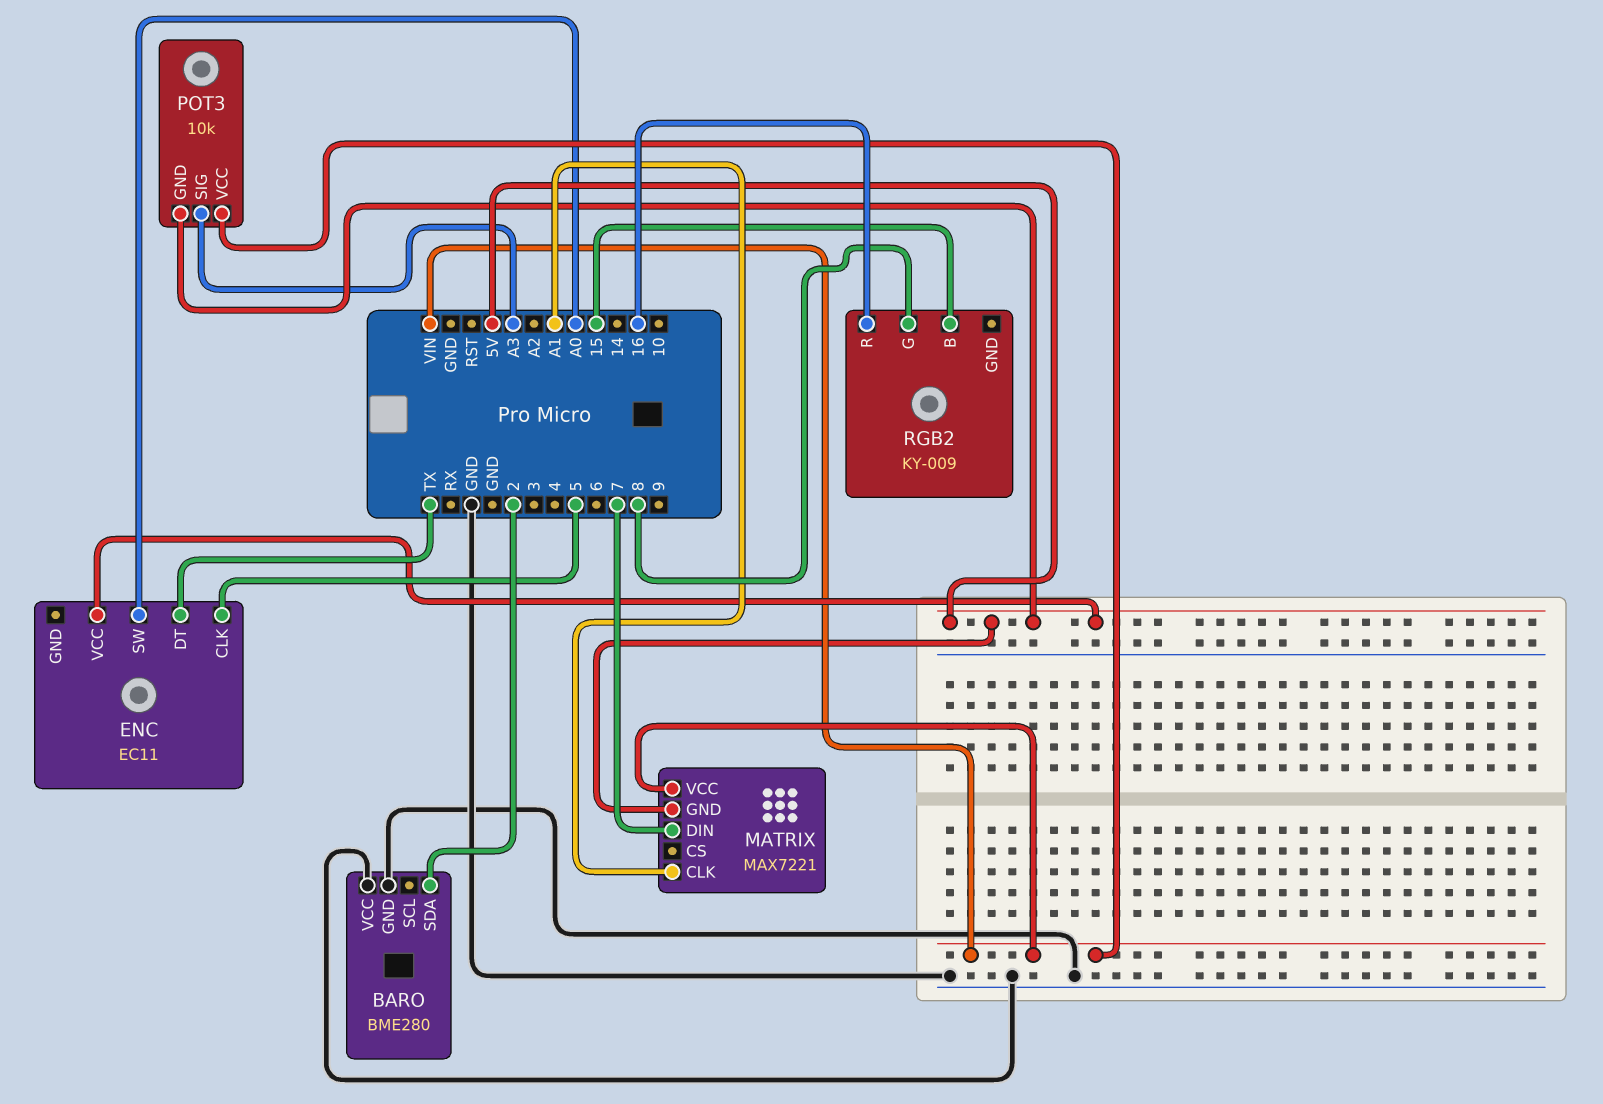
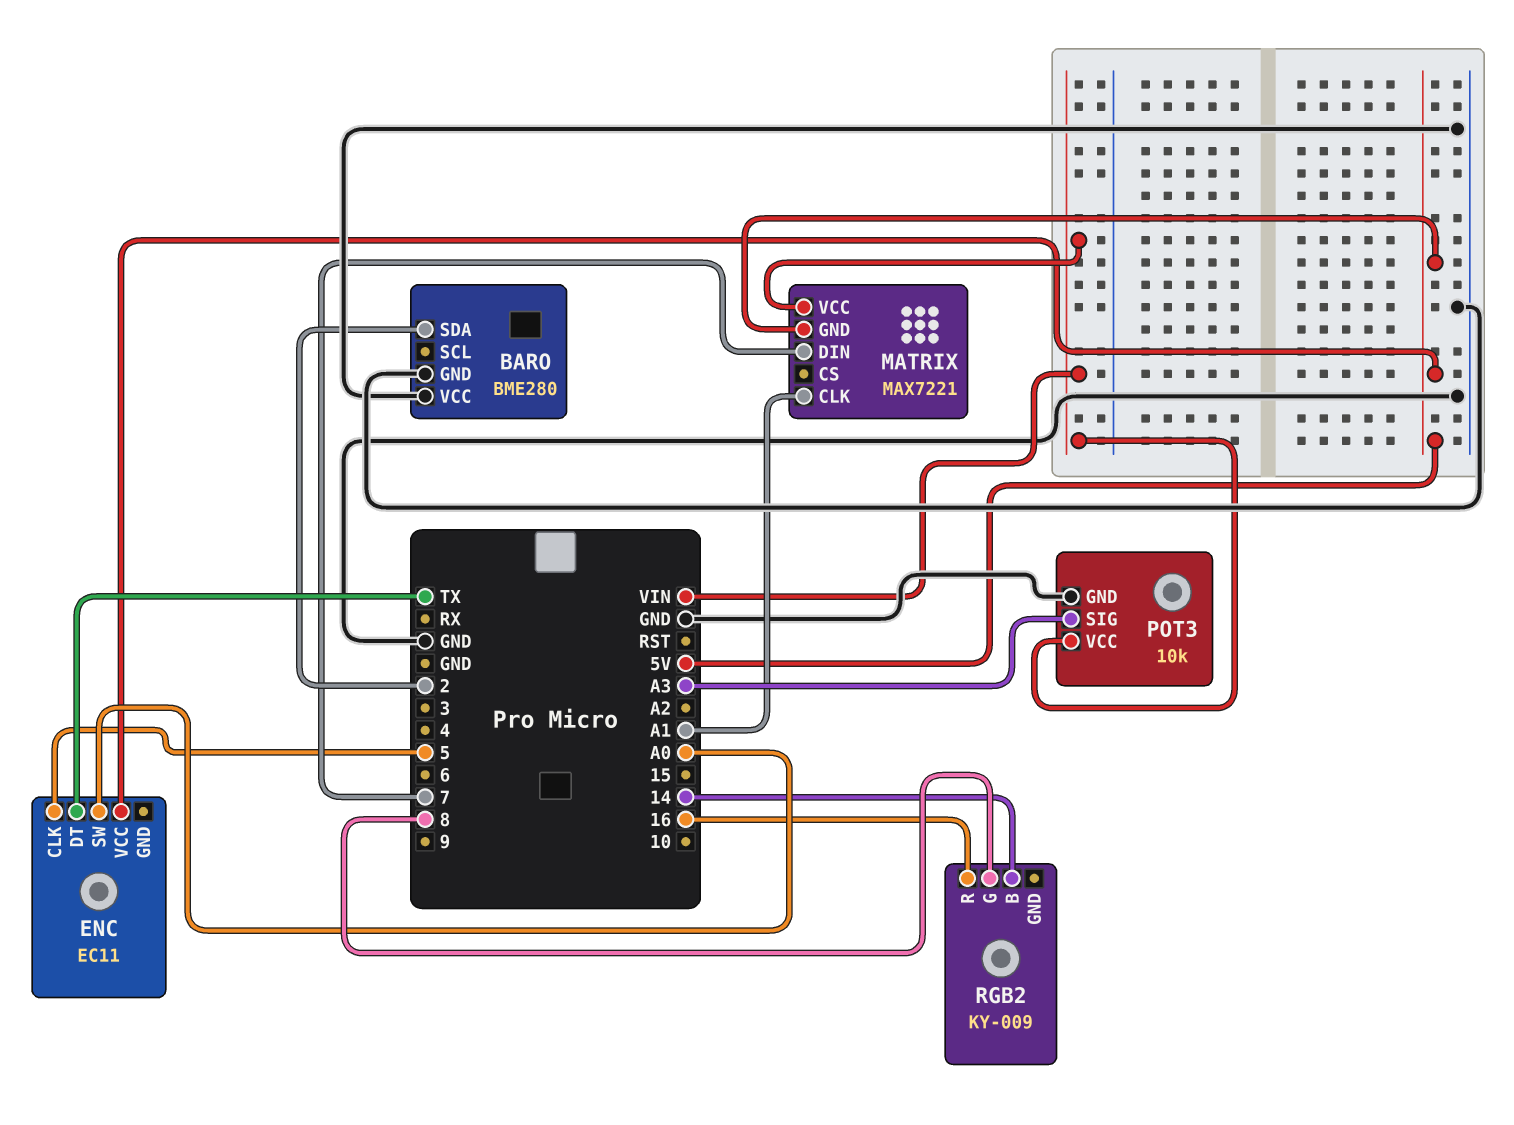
POT3 pin GND: 5V -> GND
RGB2 pin B: 15 -> 14

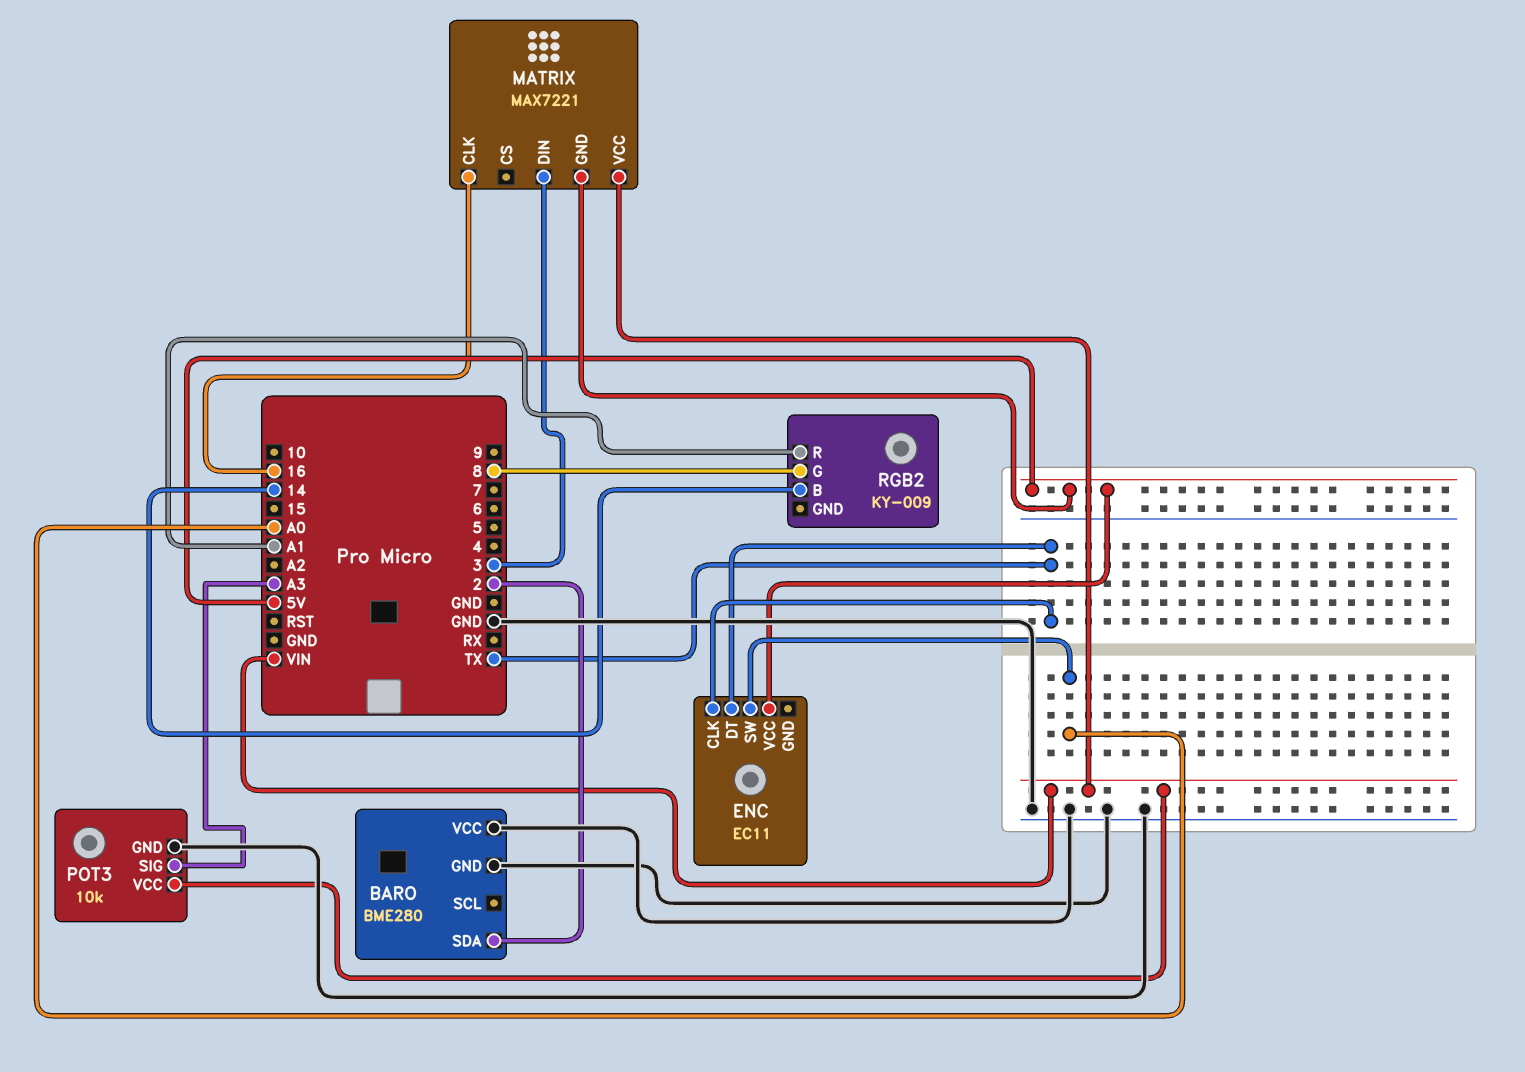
ENC pin CLK: 5 -> TX
MATRIX pin CLK: A1 -> 16
MATRIX pin DIN: 7 -> 3
RGB2 pin R: 16 -> A1

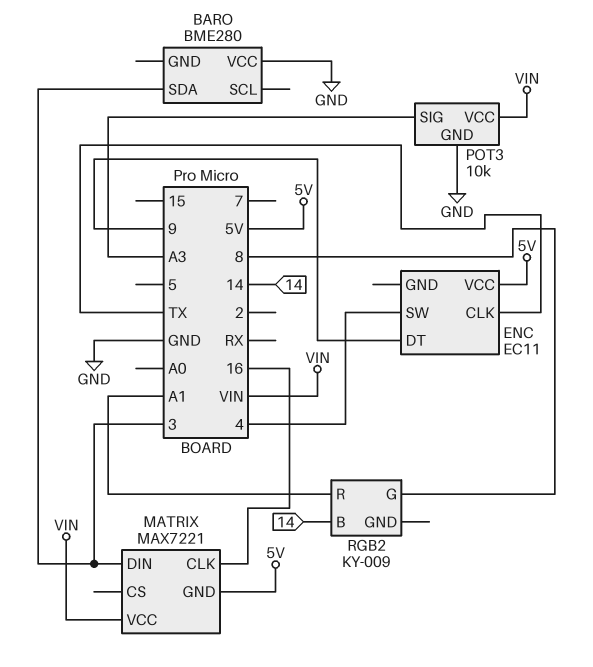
BARO pin GND: GND -> none
BARO pin SDA: 2 -> 3
ENC pin DT: TX -> 9
ENC pin SW: A0 -> 4

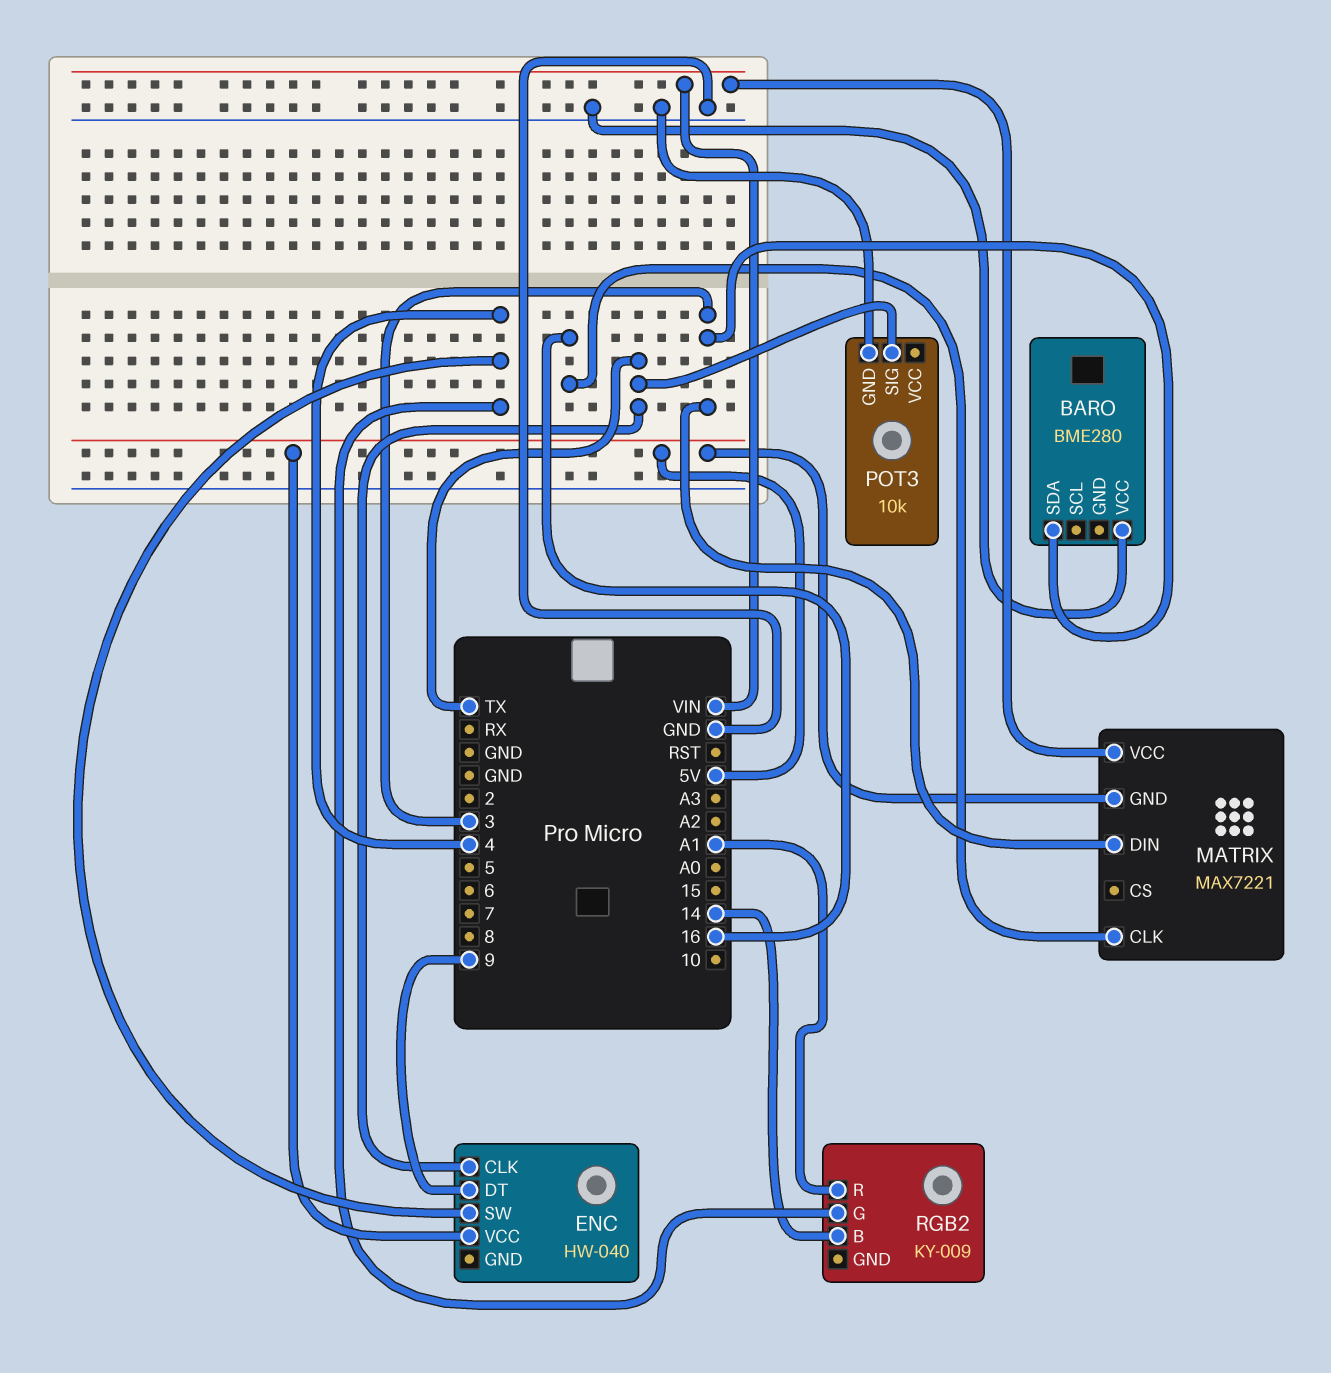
ENC: EC11 -> HW-040
POT3 pin SIG: A3 -> TX
POT3 pin VCC: VIN -> none
RGB2 pin G: 8 -> 4

